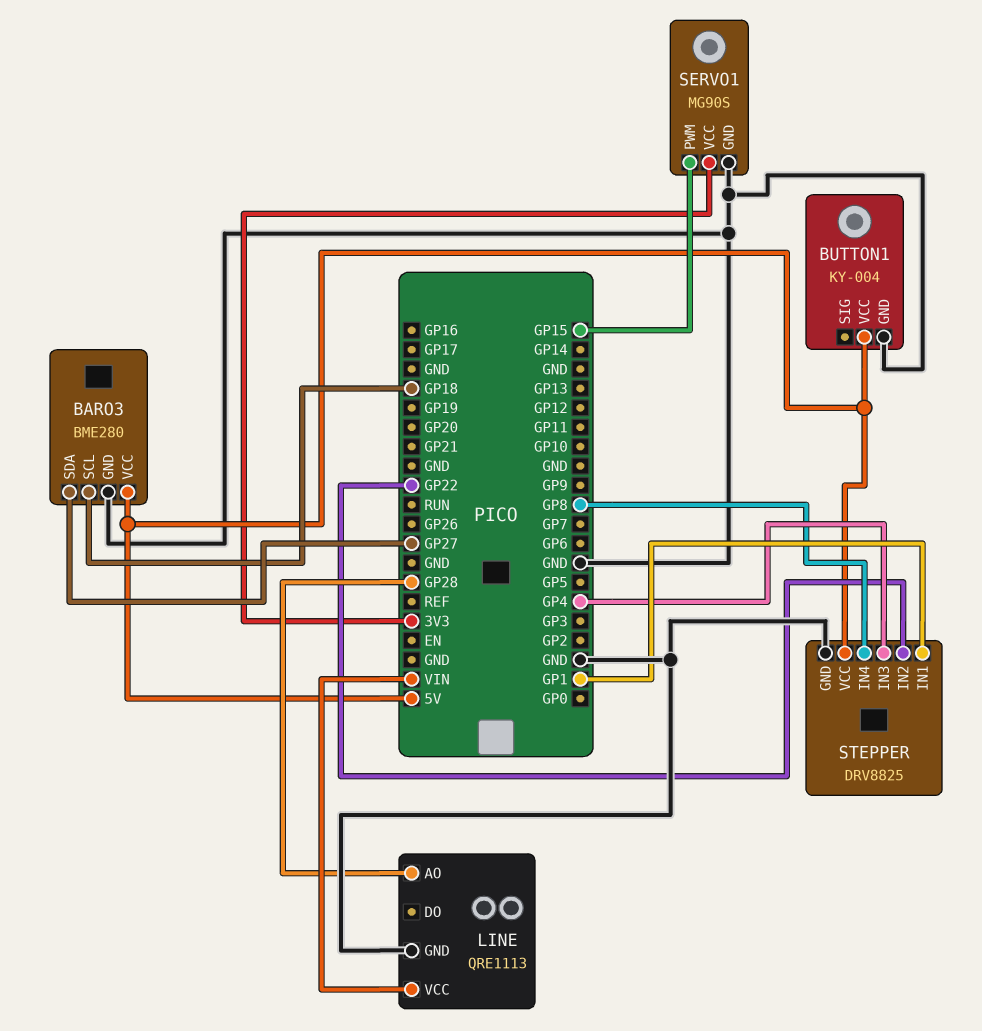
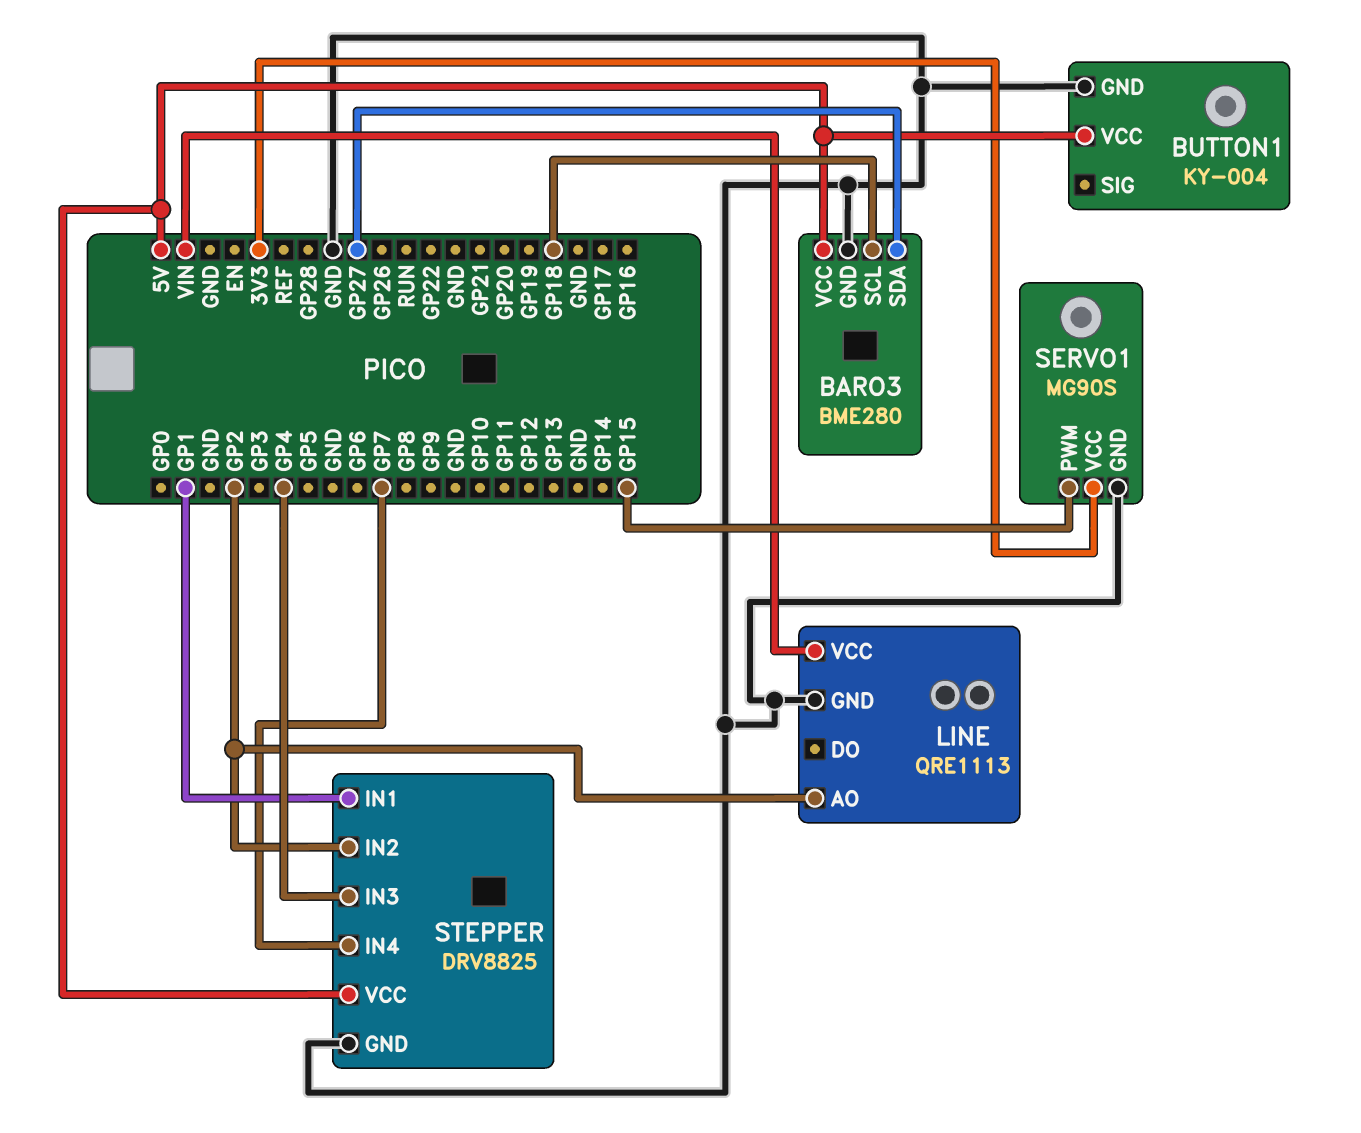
LINE pin AO: GP28 -> GP2
STEPPER pin IN2: GP22 -> GP2
STEPPER pin IN4: GP8 -> GP7

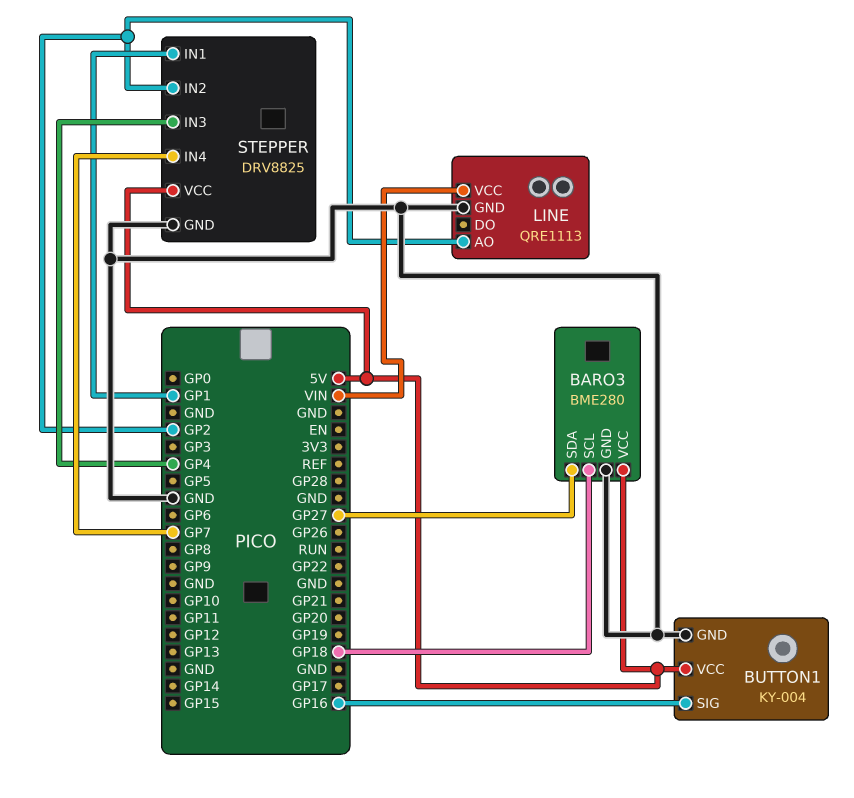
BUTTON1 pin SIG: none -> GP16
SERVO1: MG90S -> none
SERVO1 pin GND: GND -> none
SERVO1 pin PWM: GP15 -> none
SERVO1 pin VCC: 3V3 -> none

